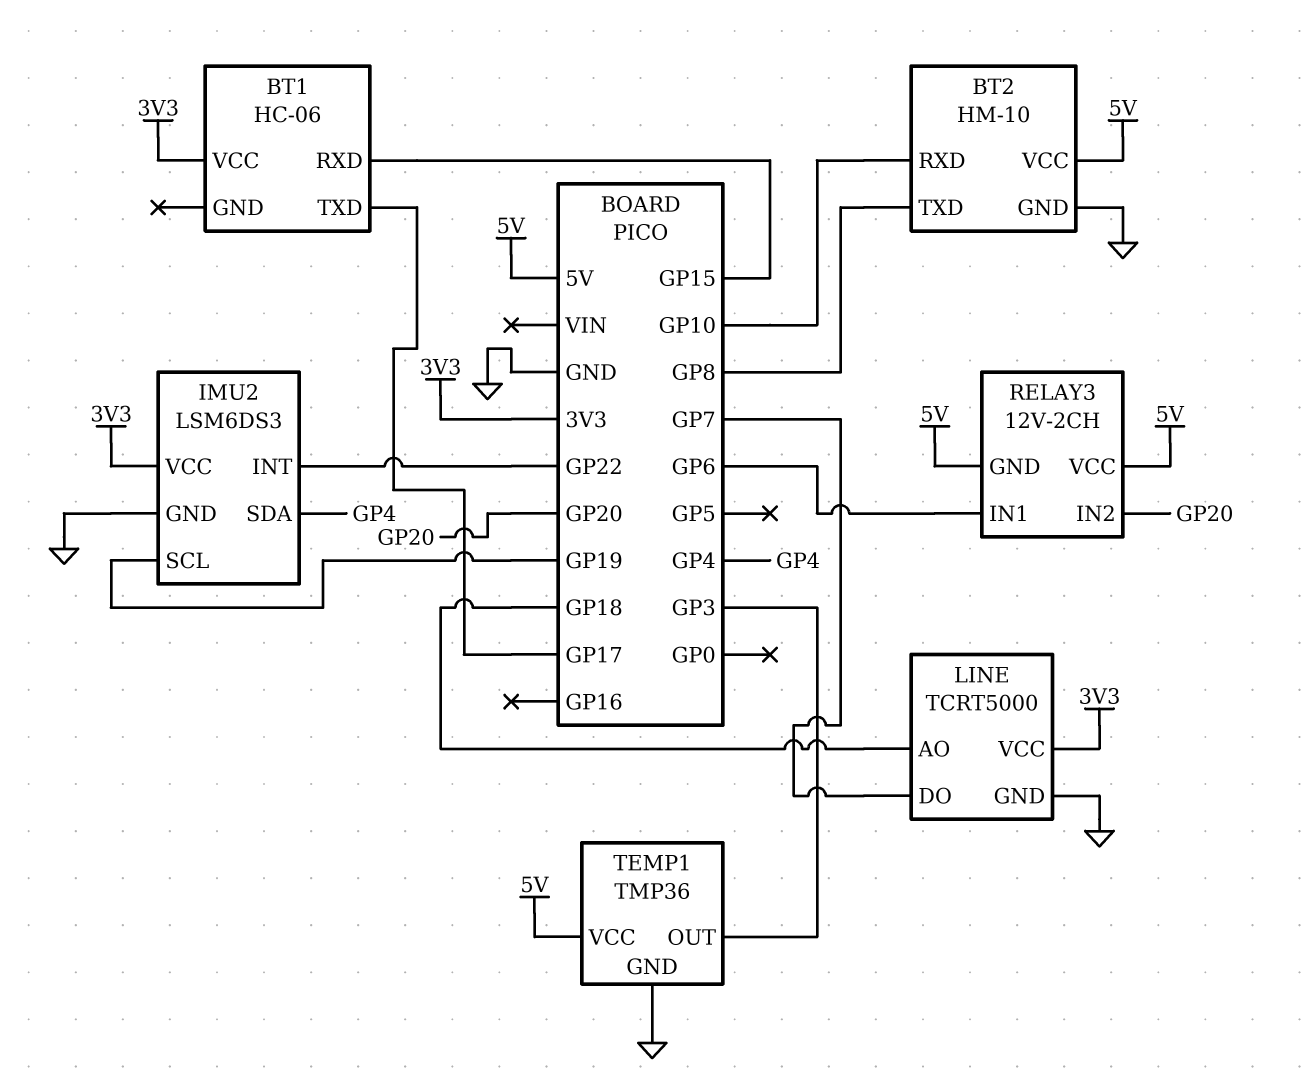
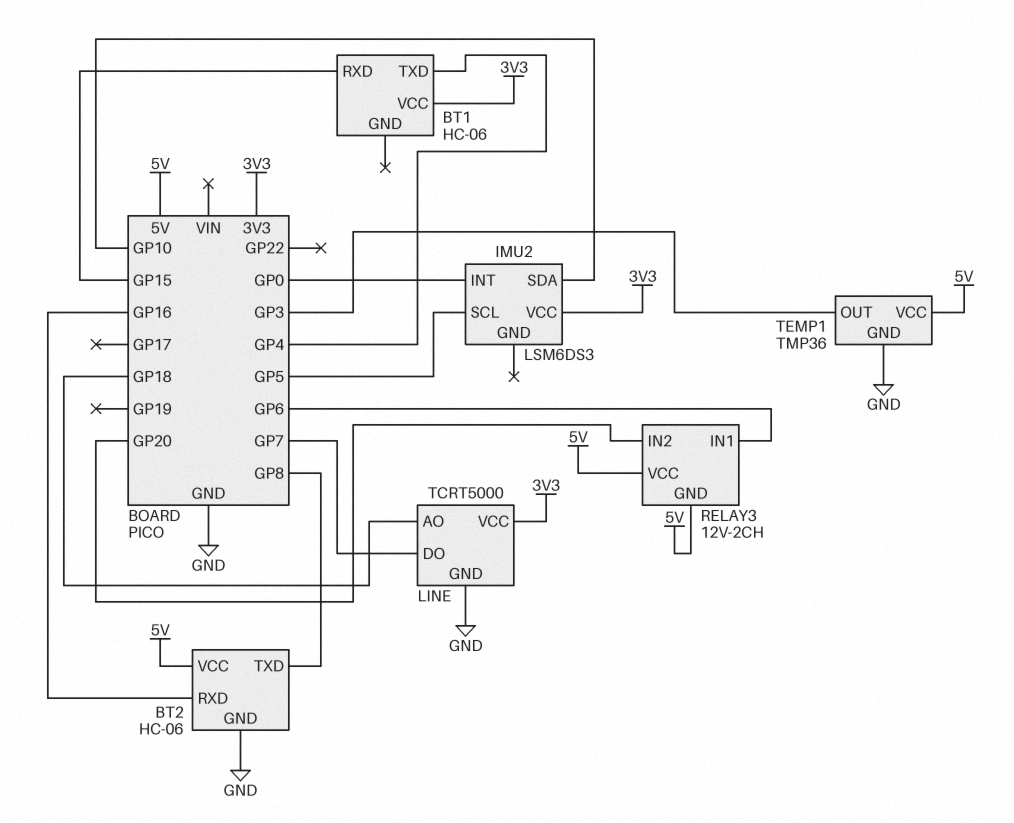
BT1 pin TXD: GP17 -> GP4
BT2: HM-10 -> HC-06
BT2 pin RXD: GP10 -> GP16
IMU2 pin GND: GND -> none
IMU2 pin INT: GP22 -> GP0
IMU2 pin SCL: GP19 -> GP5
IMU2 pin SDA: GP4 -> GP10

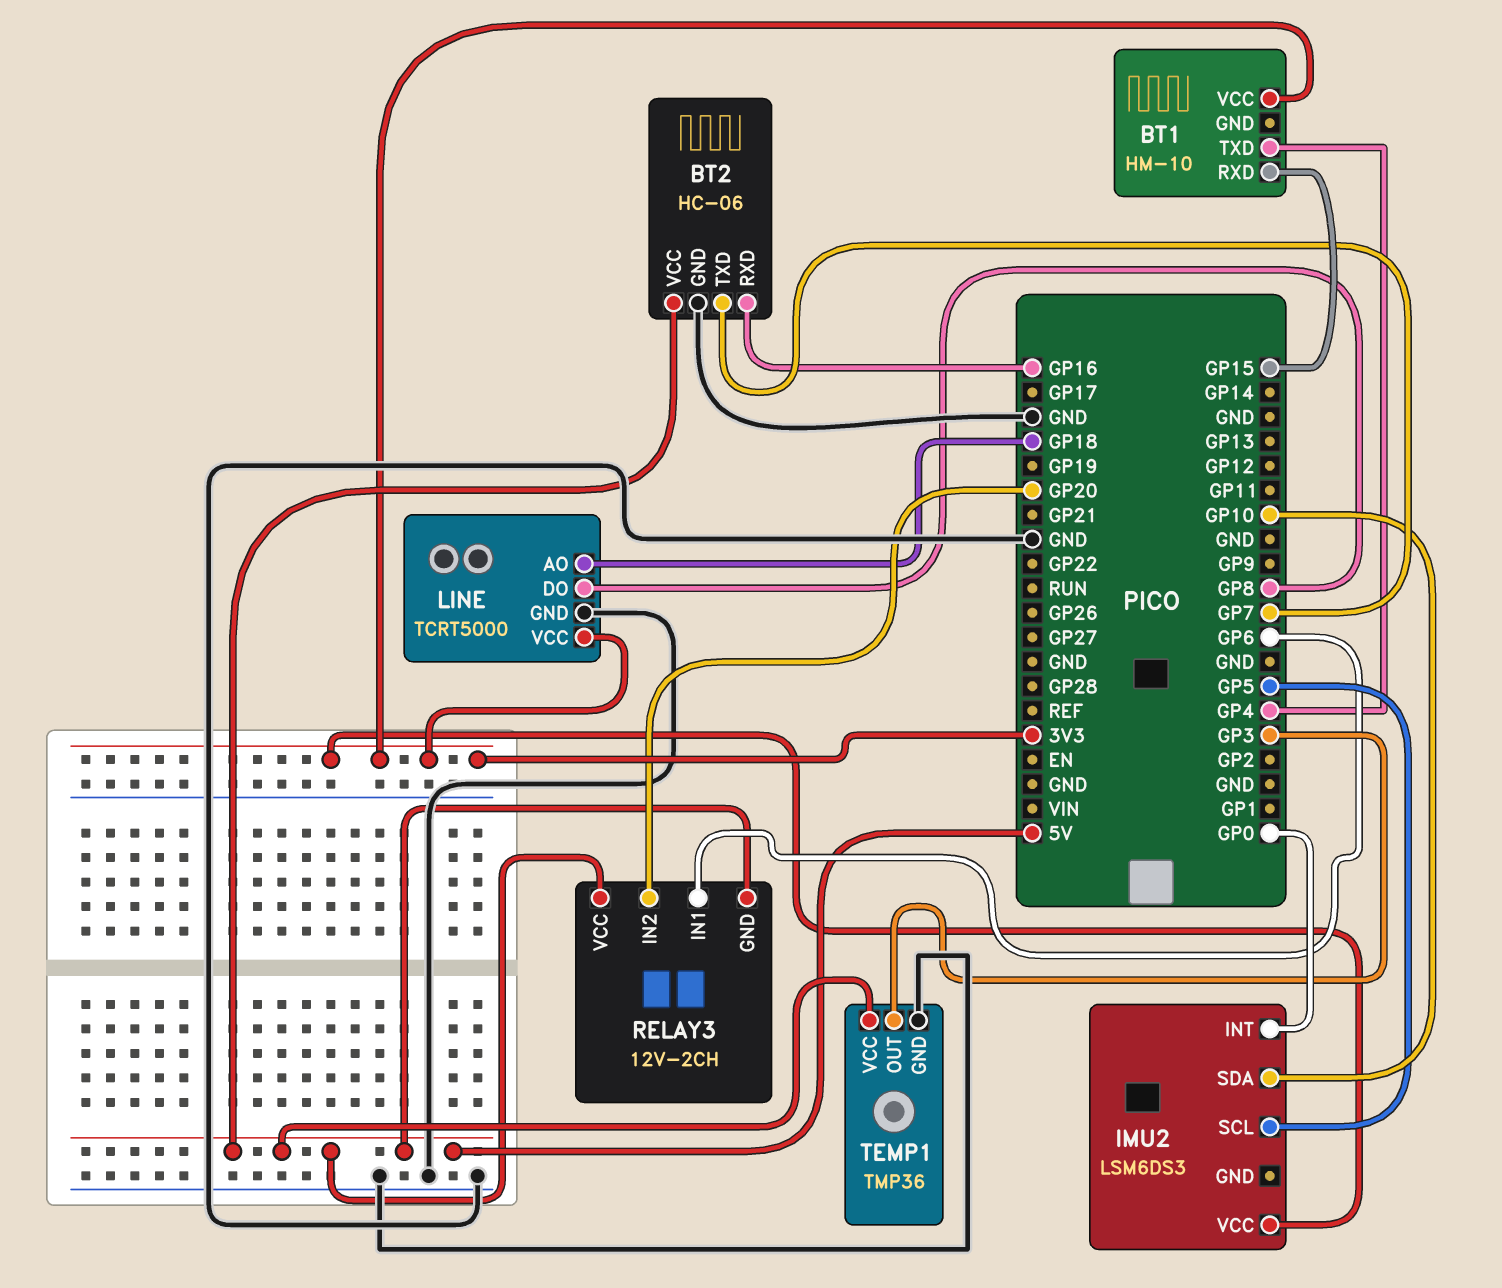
BT1: HC-06 -> HM-10
BT2 pin TXD: GP8 -> GP7
LINE pin DO: GP7 -> GP8

